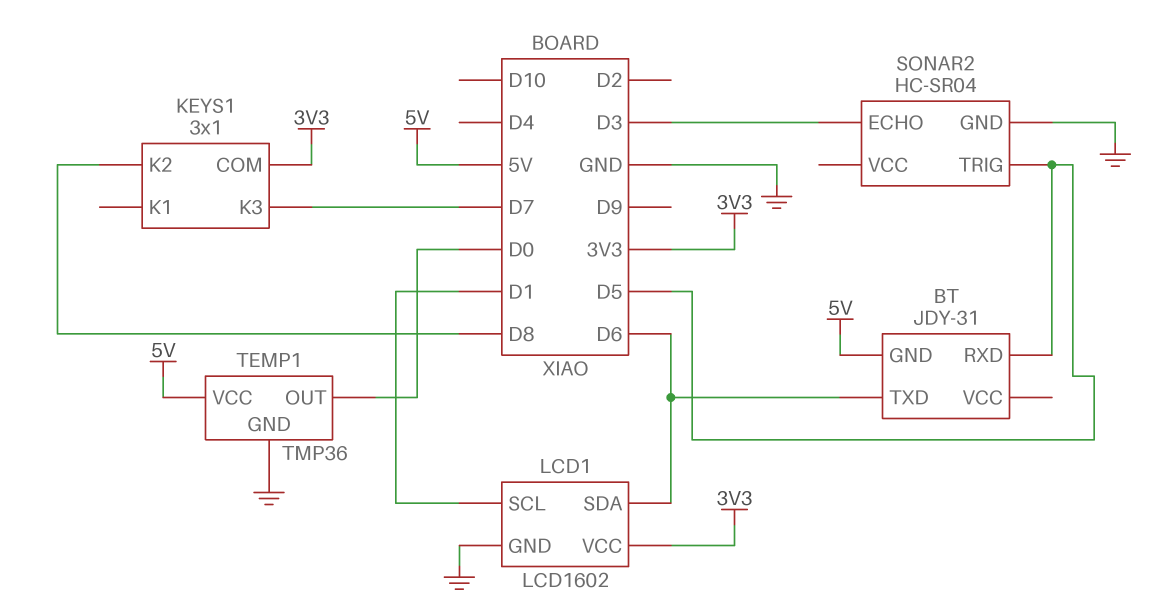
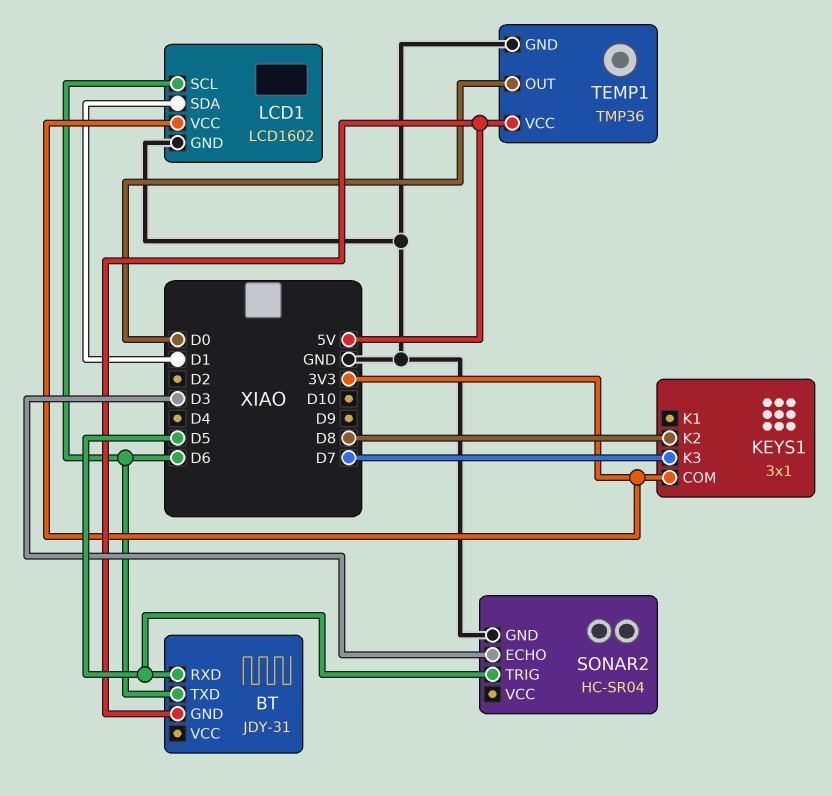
LCD1 pin SCL: D1 -> D6
LCD1 pin SDA: D6 -> D1

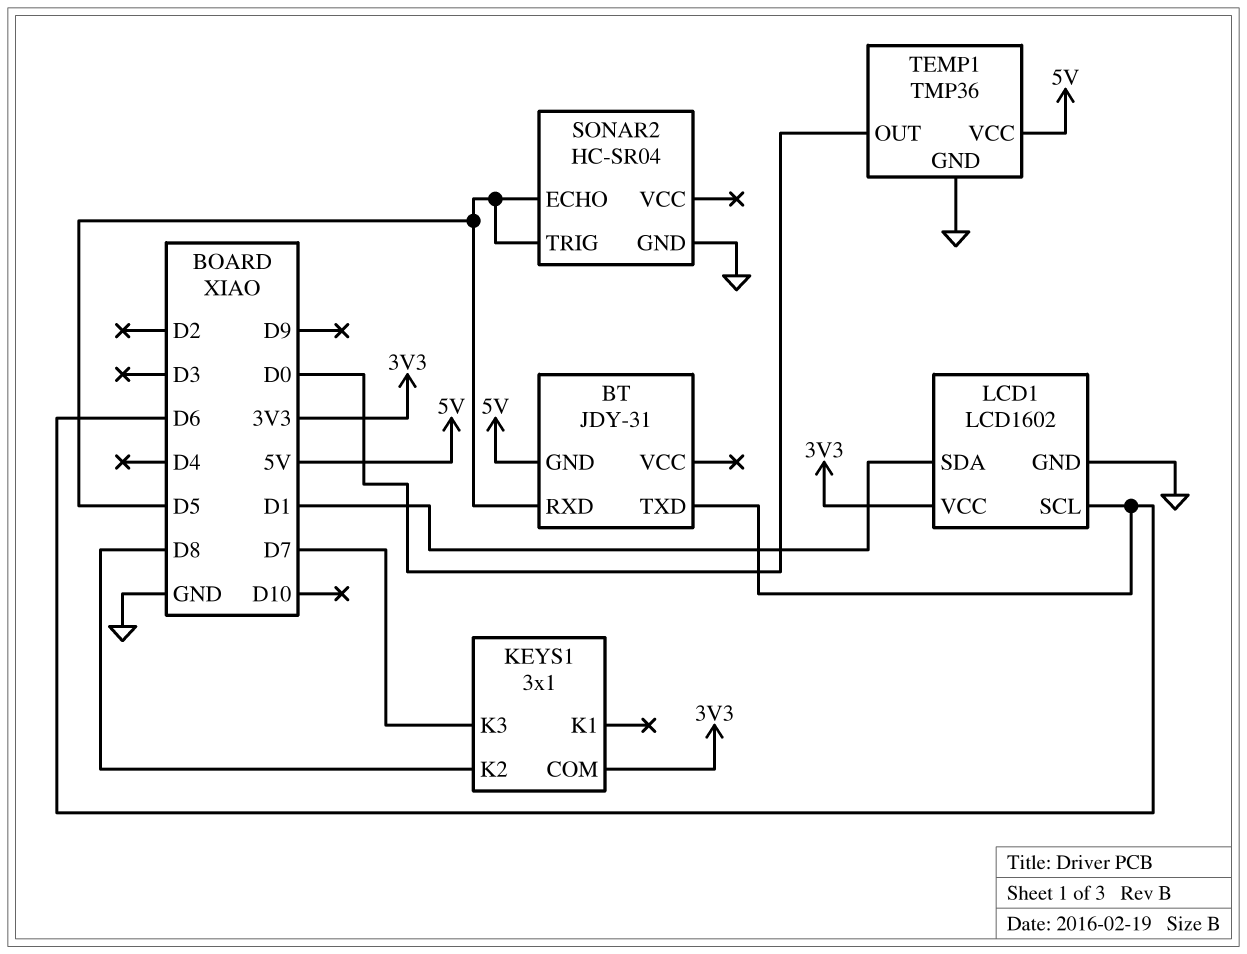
SONAR2 pin ECHO: D3 -> D5

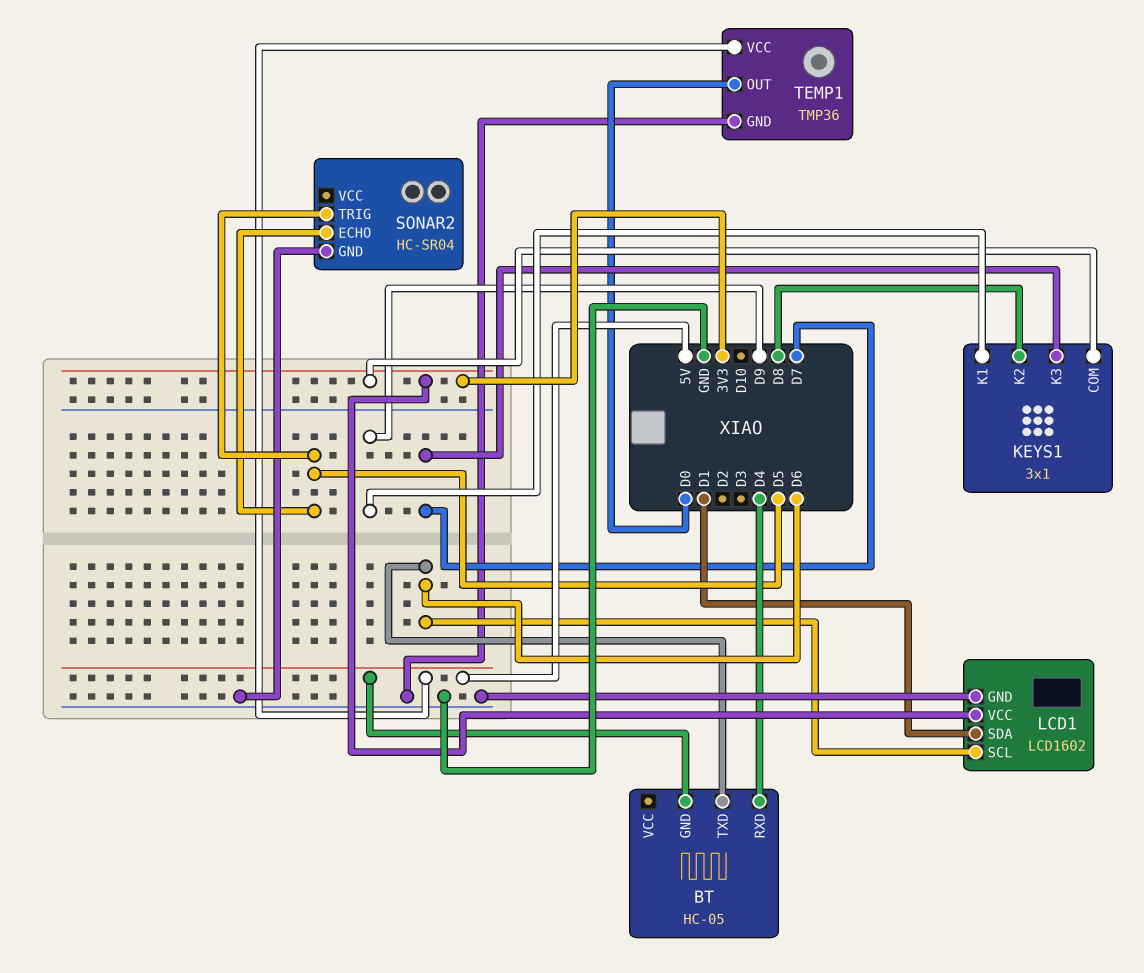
BT: JDY-31 -> HC-05
BT pin RXD: D5 -> D4
KEYS1 pin K1: none -> D9

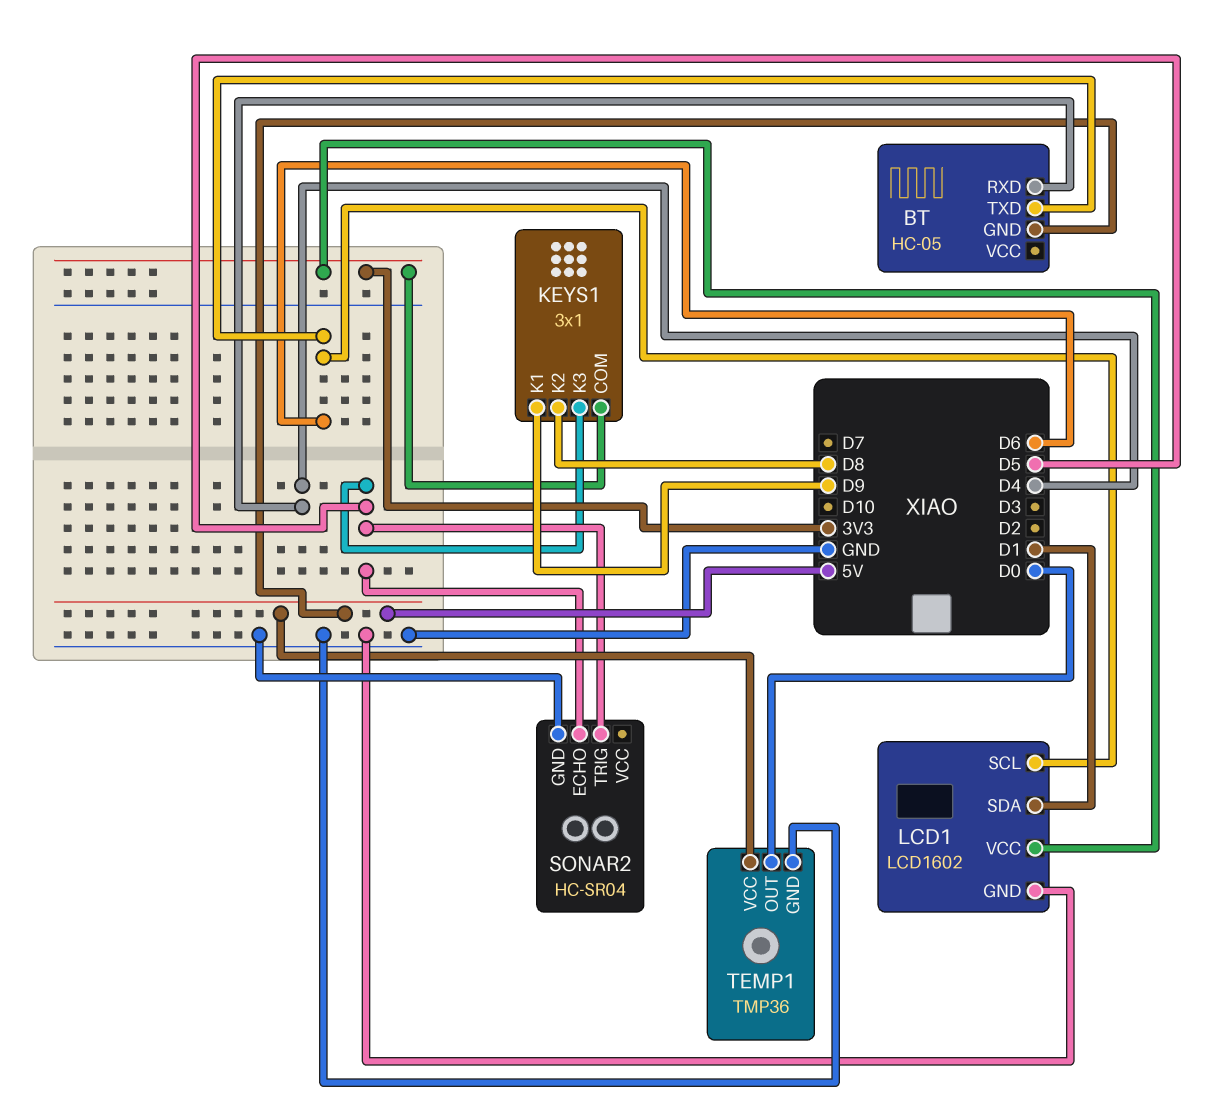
KEYS1 pin K3: D7 -> D5

